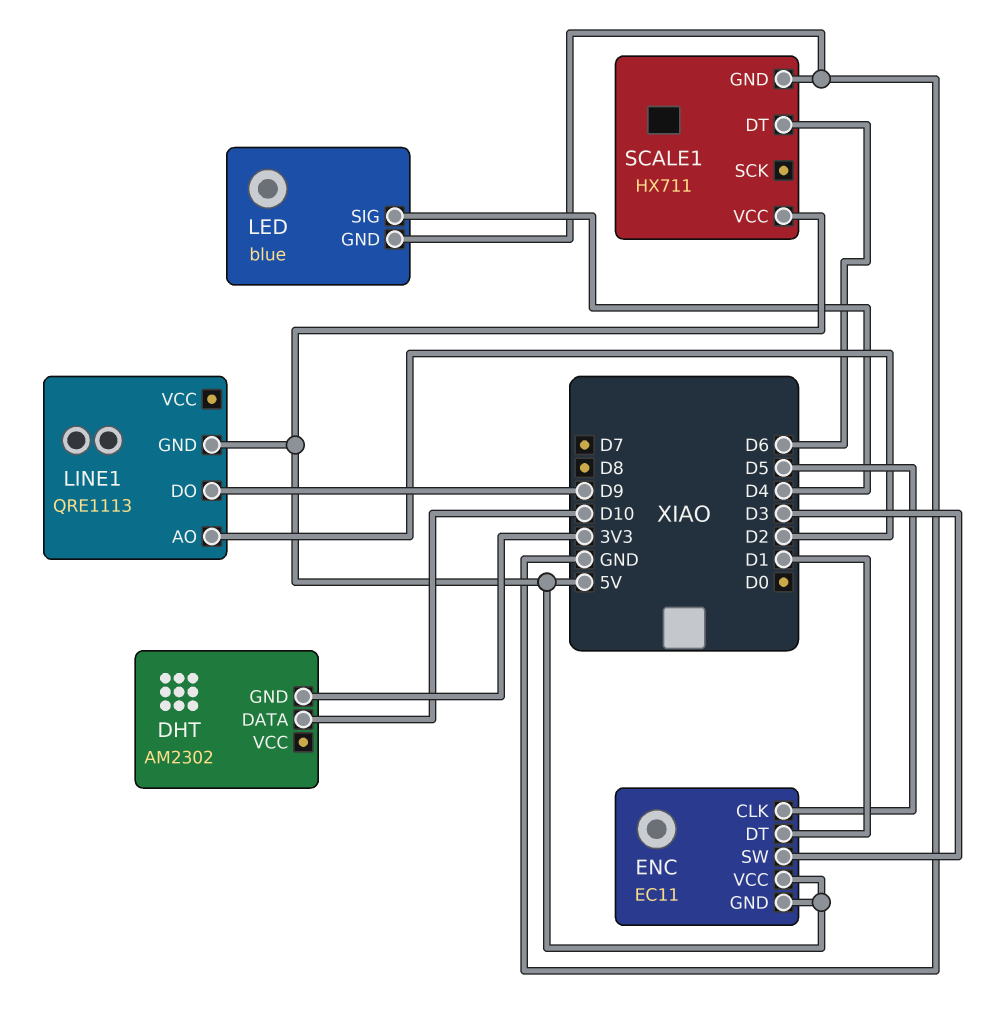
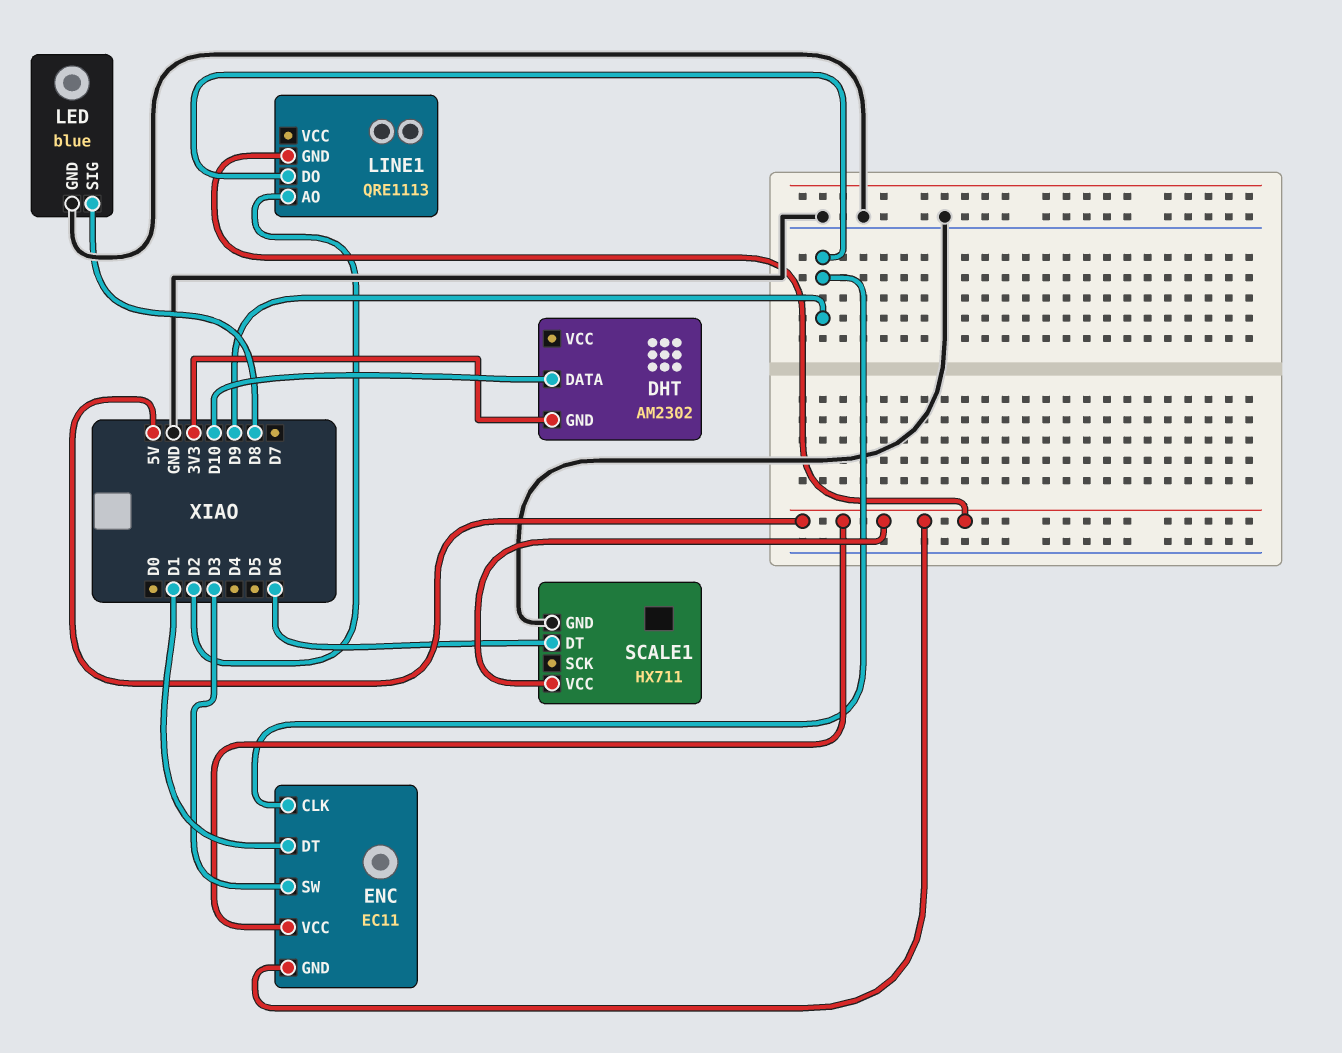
ENC pin CLK: D5 -> D9
LED pin SIG: D4 -> D8

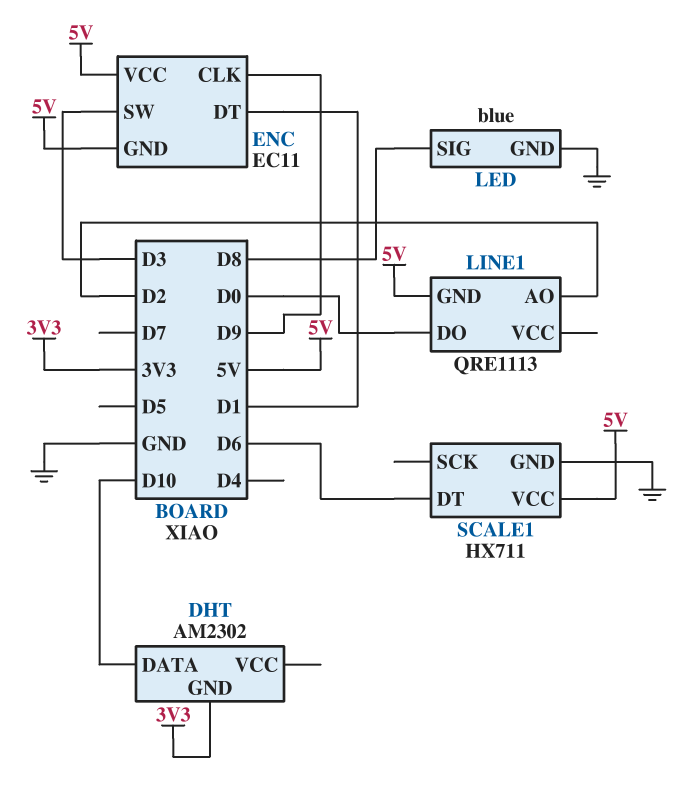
LINE1 pin DO: D9 -> D0

